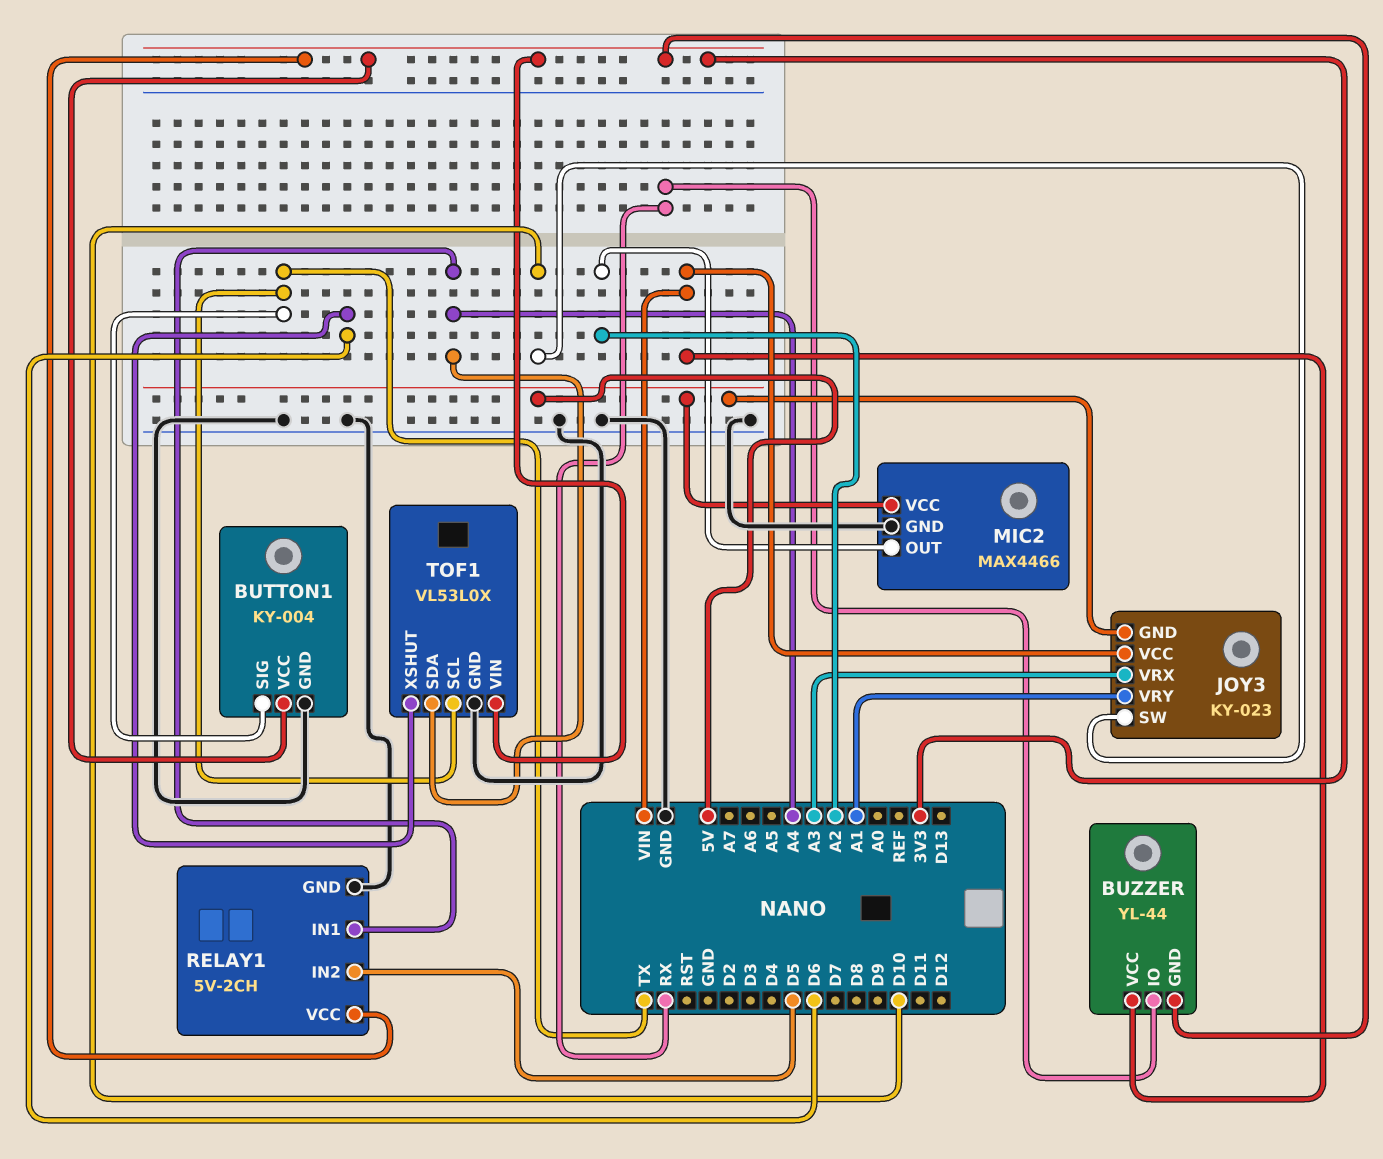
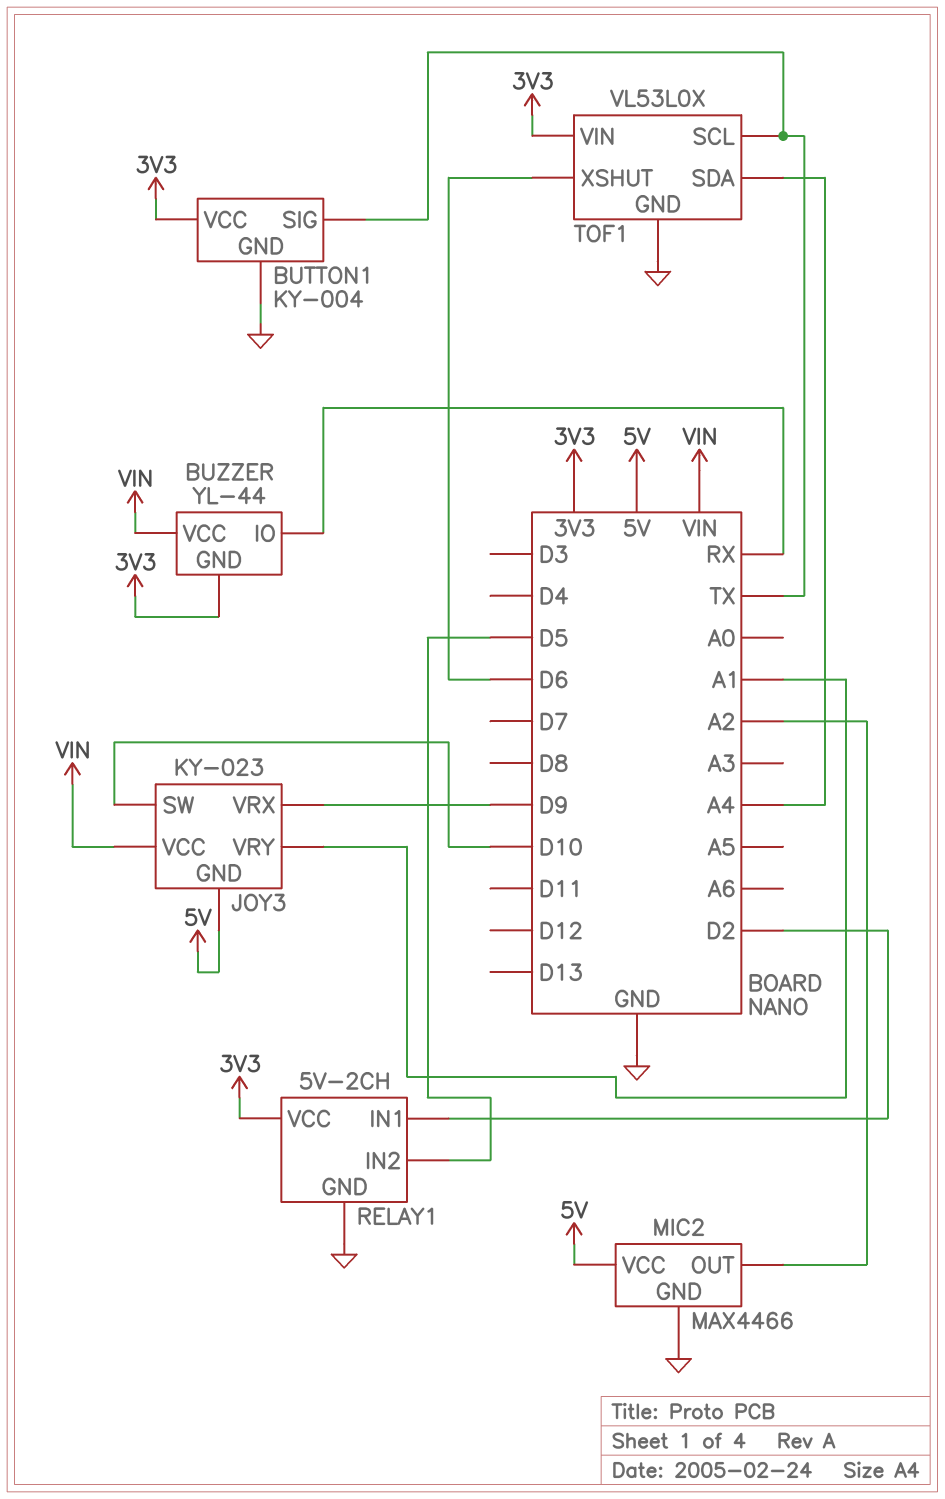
JOY3 pin VRX: A3 -> D9
RELAY1 pin IN1: A4 -> D2

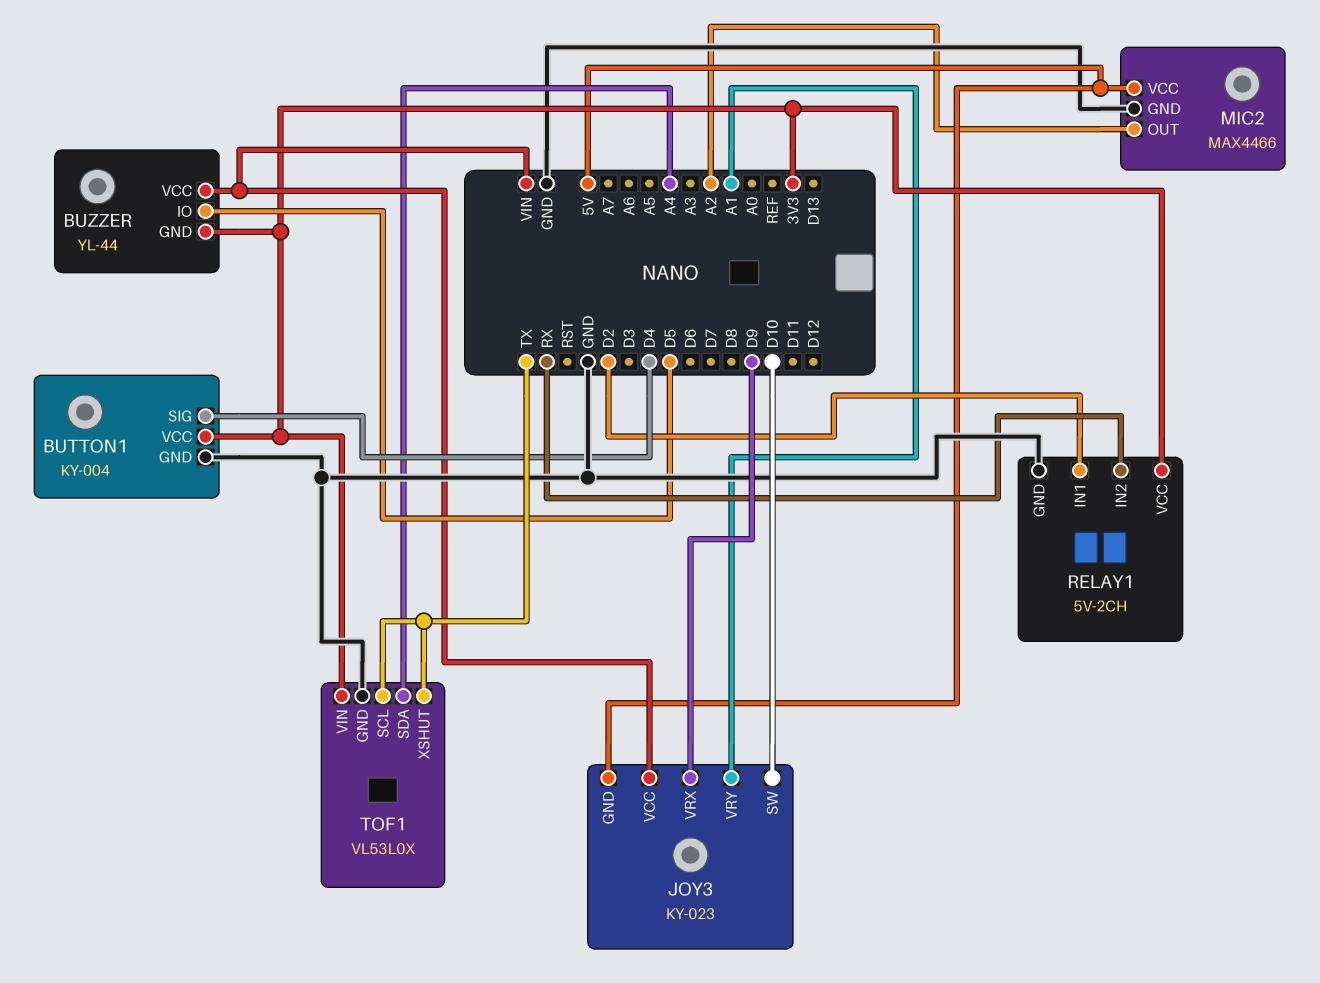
BUTTON1 pin SIG: TX -> D4
BUZZER pin IO: RX -> D5
RELAY1 pin IN2: D5 -> RX
TOF1 pin XSHUT: D6 -> TX

